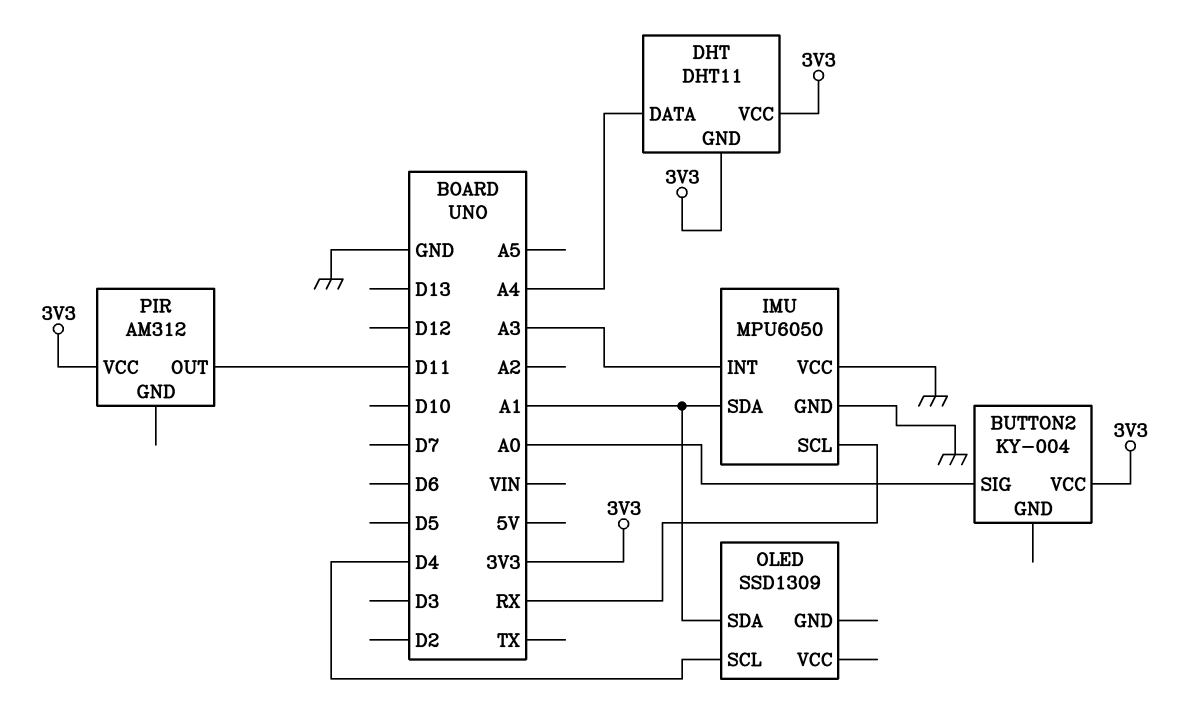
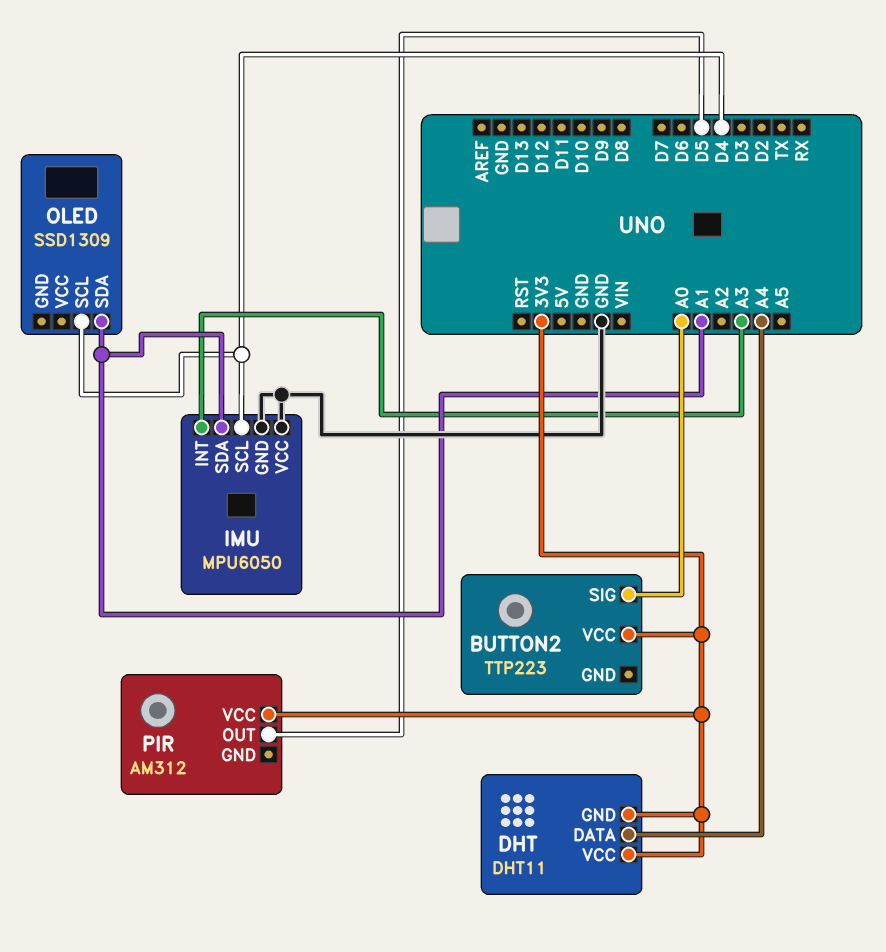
BUTTON2: KY-004 -> TTP223
IMU pin SCL: RX -> D4
PIR pin OUT: D11 -> D5

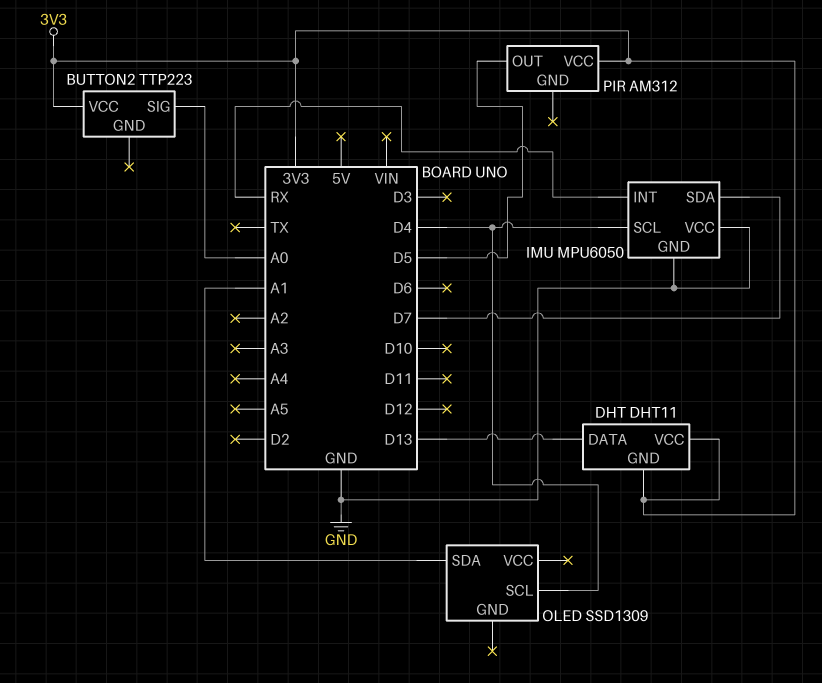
DHT pin DATA: A4 -> D13
IMU pin INT: A3 -> RX
IMU pin SDA: A1 -> D7

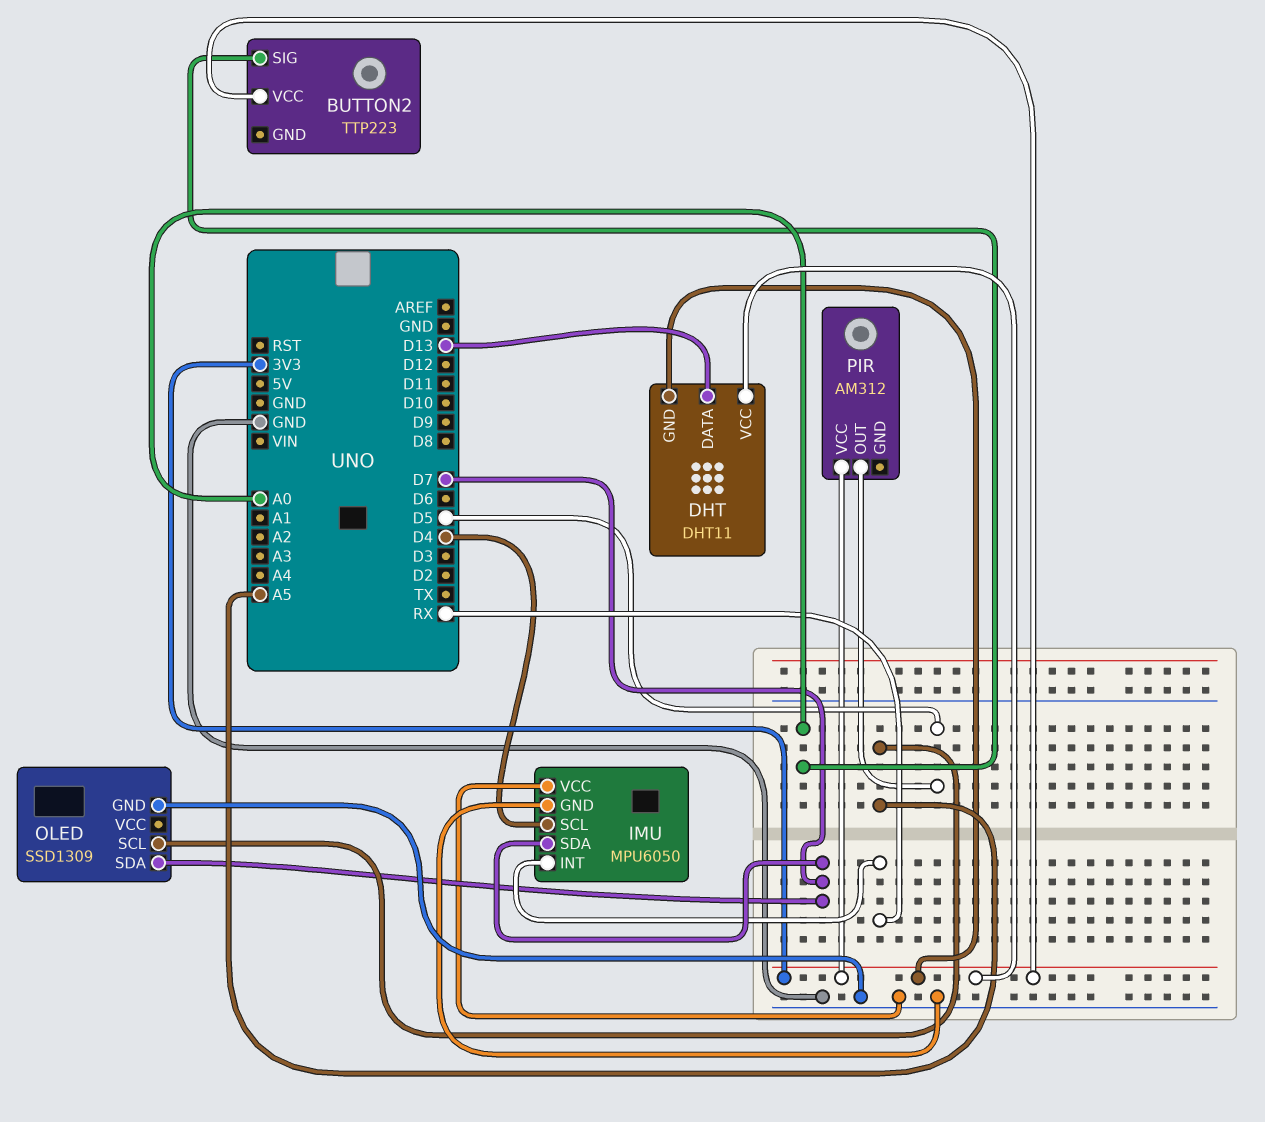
OLED pin GND: none -> GND
OLED pin SCL: D4 -> A5
OLED pin SDA: A1 -> D7

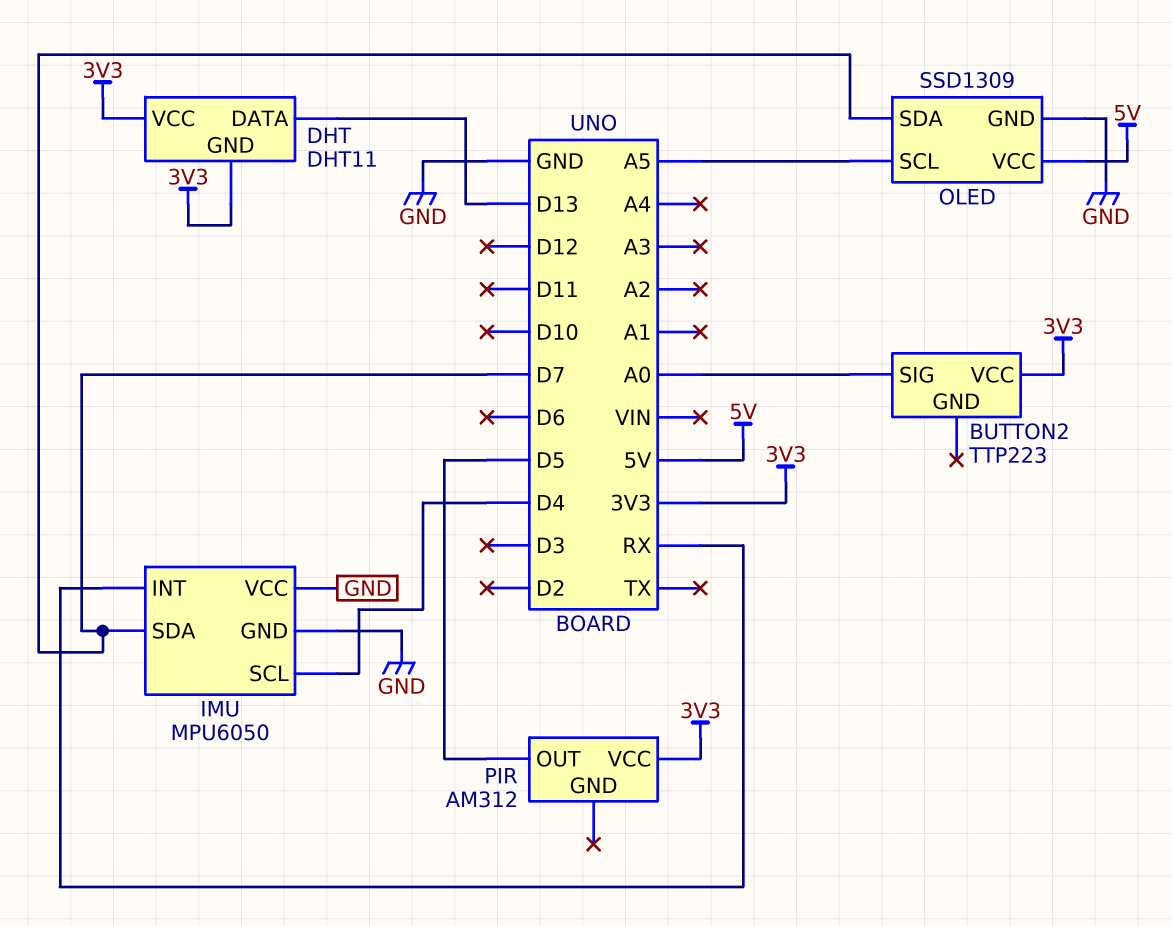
OLED pin VCC: none -> 5V

